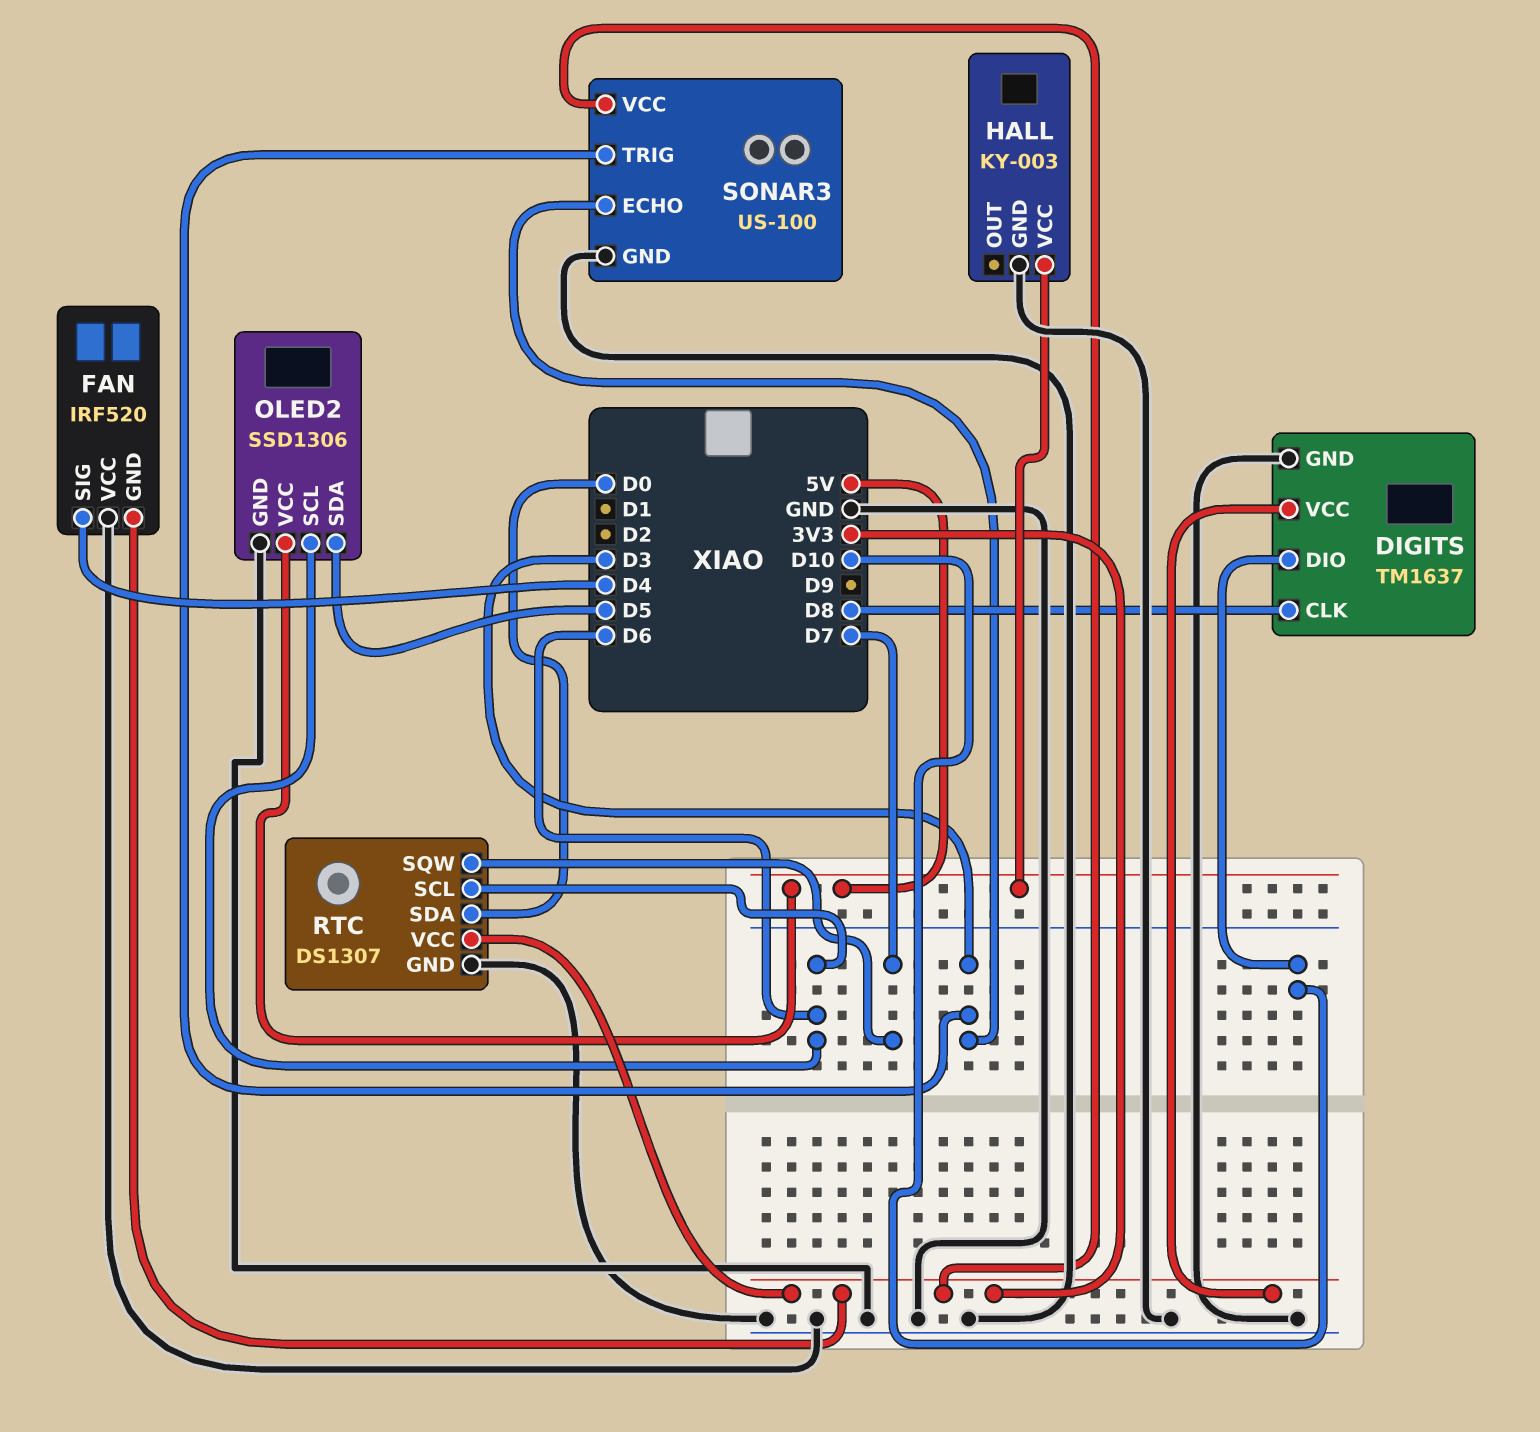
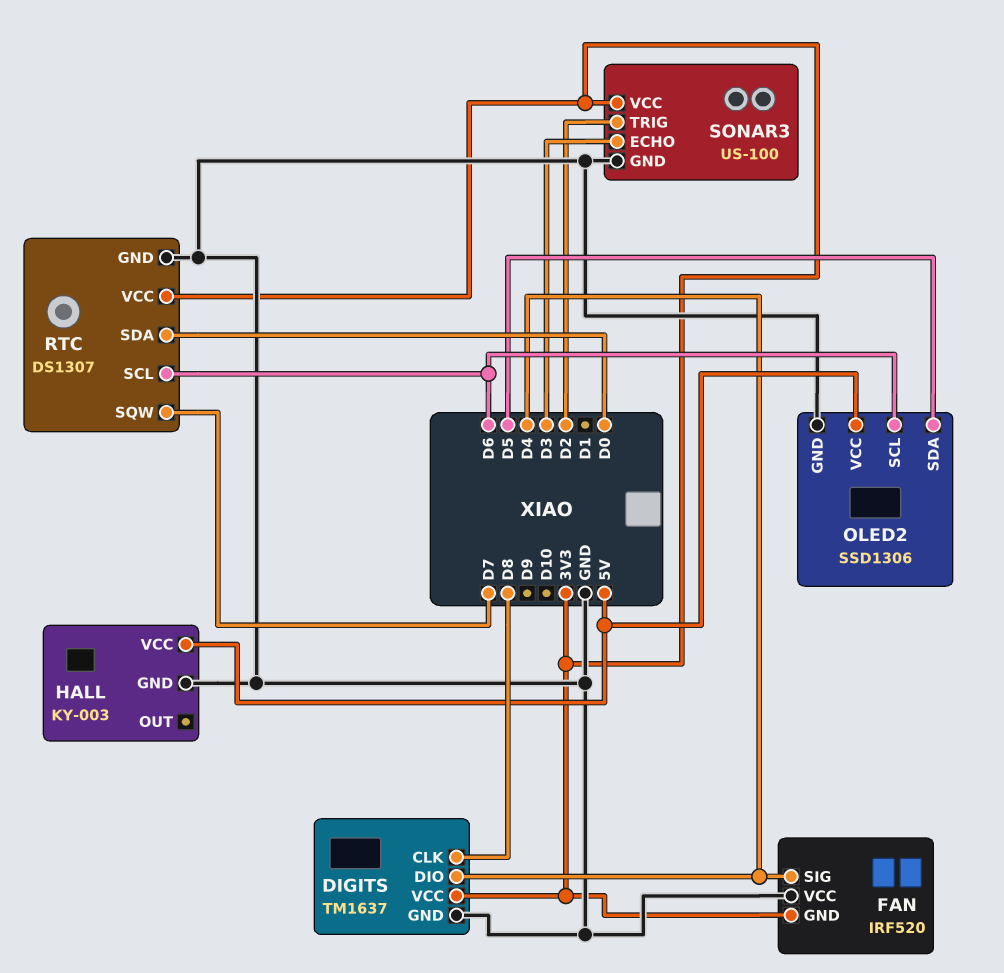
DIGITS pin DIO: D10 -> D4
SONAR3 pin TRIG: D3 -> D2

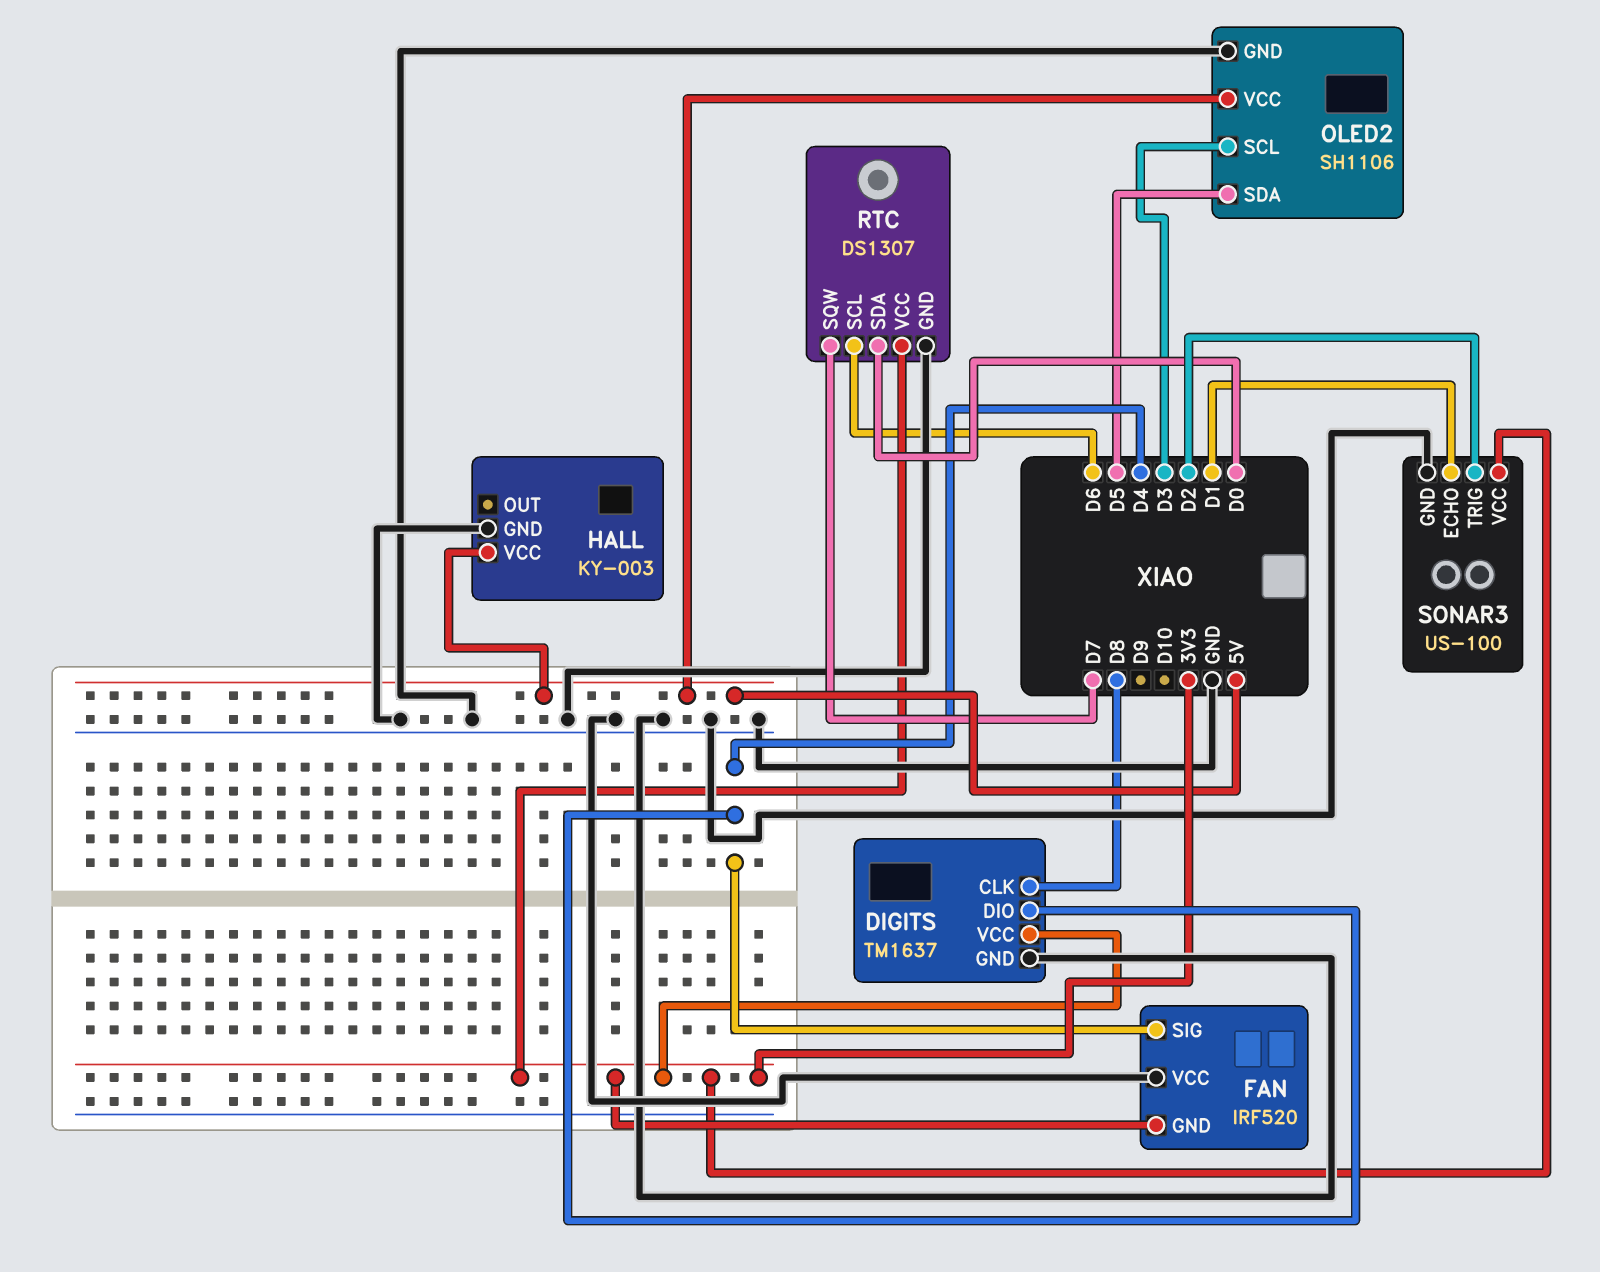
OLED2: SSD1306 -> SH1106
OLED2 pin SCL: D6 -> D3
SONAR3 pin ECHO: D3 -> D1

